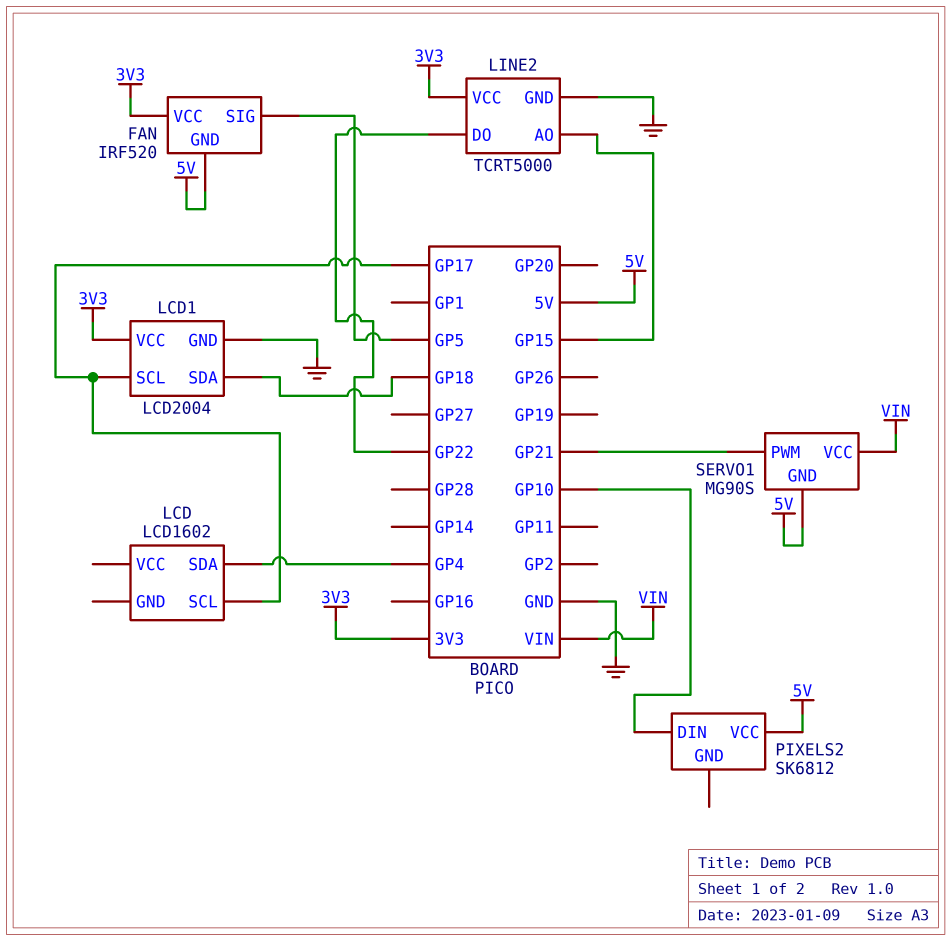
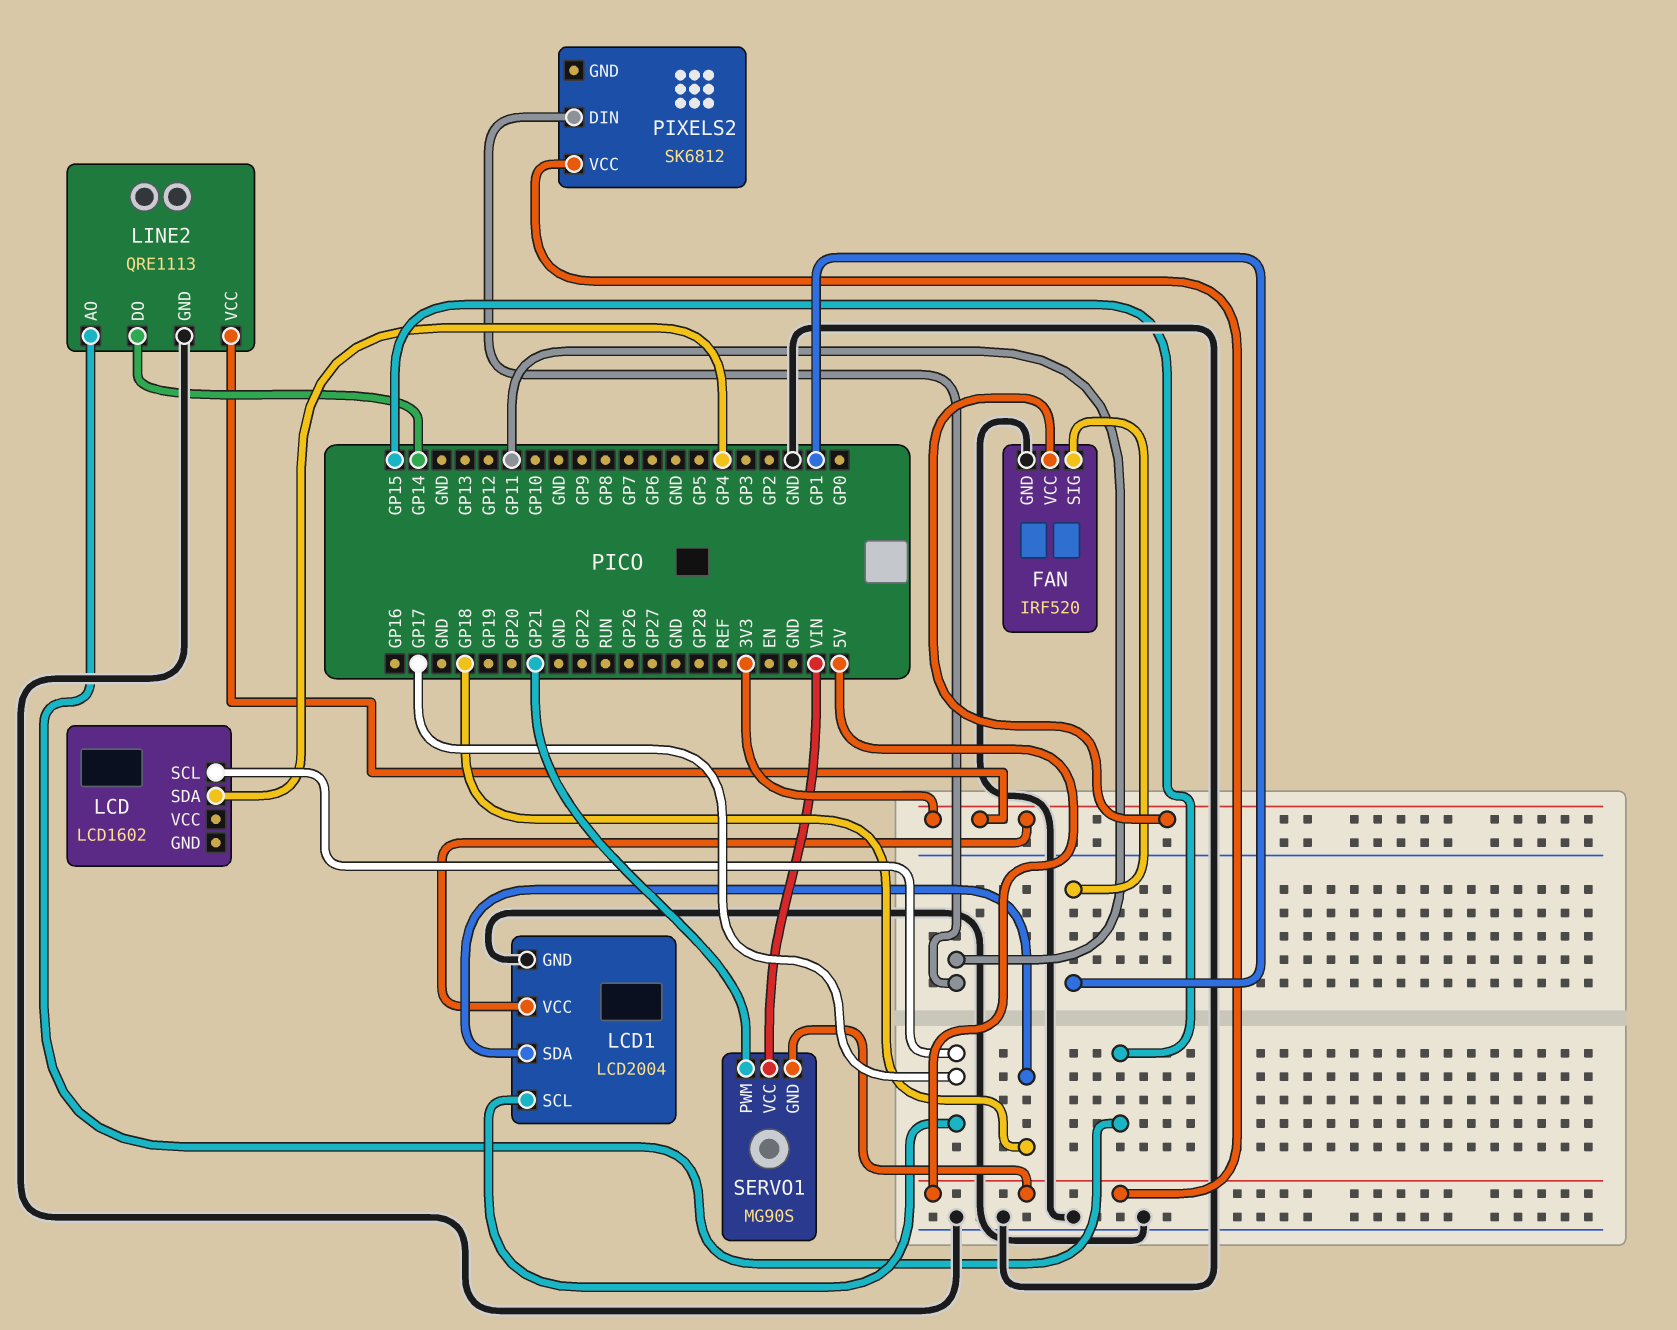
FAN pin GND: 5V -> GND
FAN pin SIG: GP5 -> GP1
LINE2: TCRT5000 -> QRE1113
LINE2 pin DO: GP22 -> GP14
PIXELS2 pin DIN: GP10 -> GP11

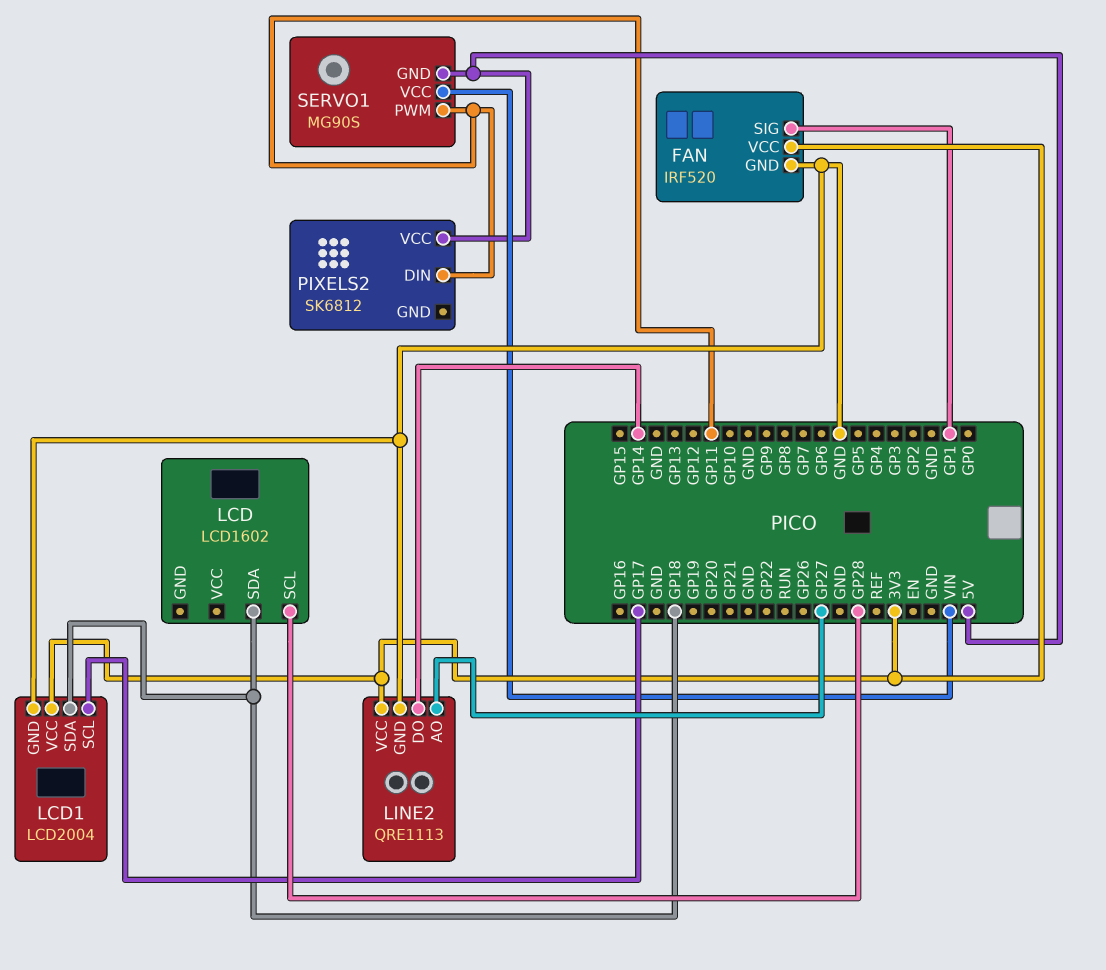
LCD pin SCL: GP17 -> GP28
LCD pin SDA: GP4 -> GP18
LINE2 pin AO: GP15 -> GP27
SERVO1 pin PWM: GP21 -> GP11

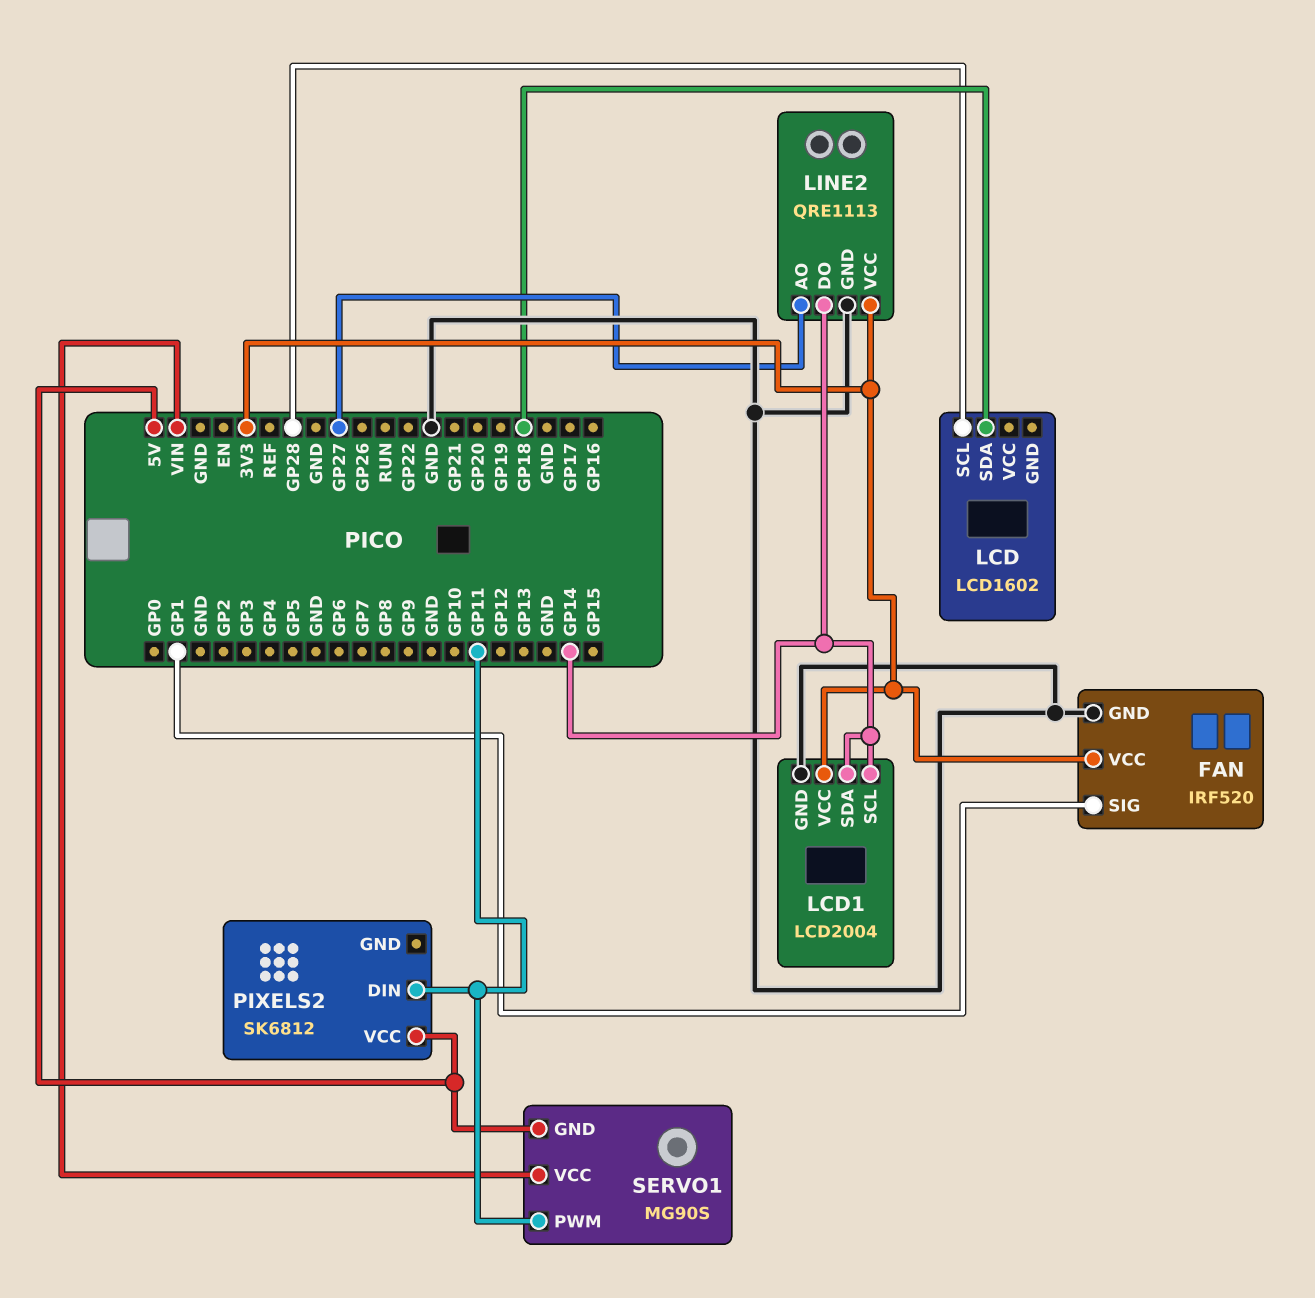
LCD1 pin SCL: GP17 -> GP14
LCD1 pin SDA: GP18 -> GP14

